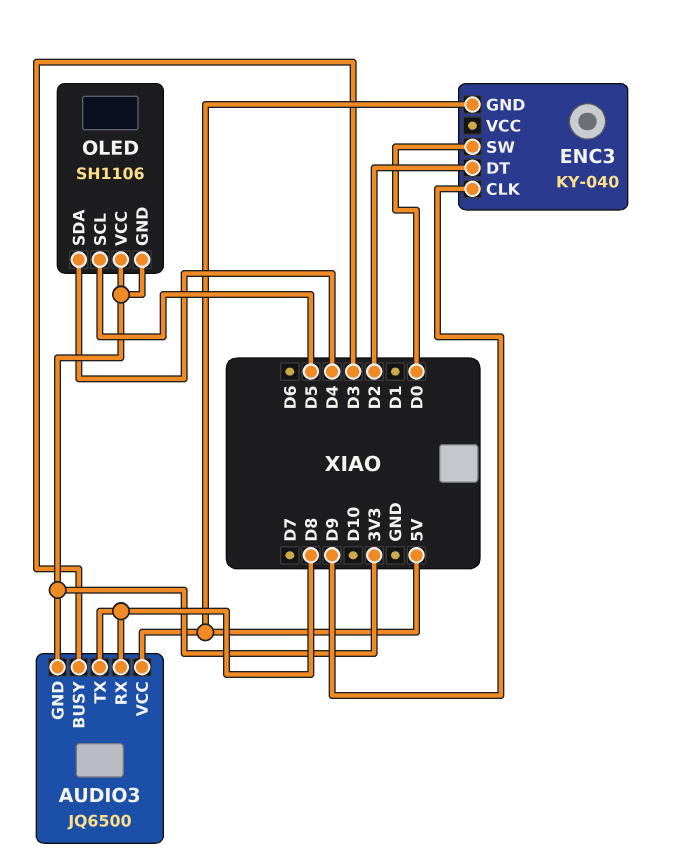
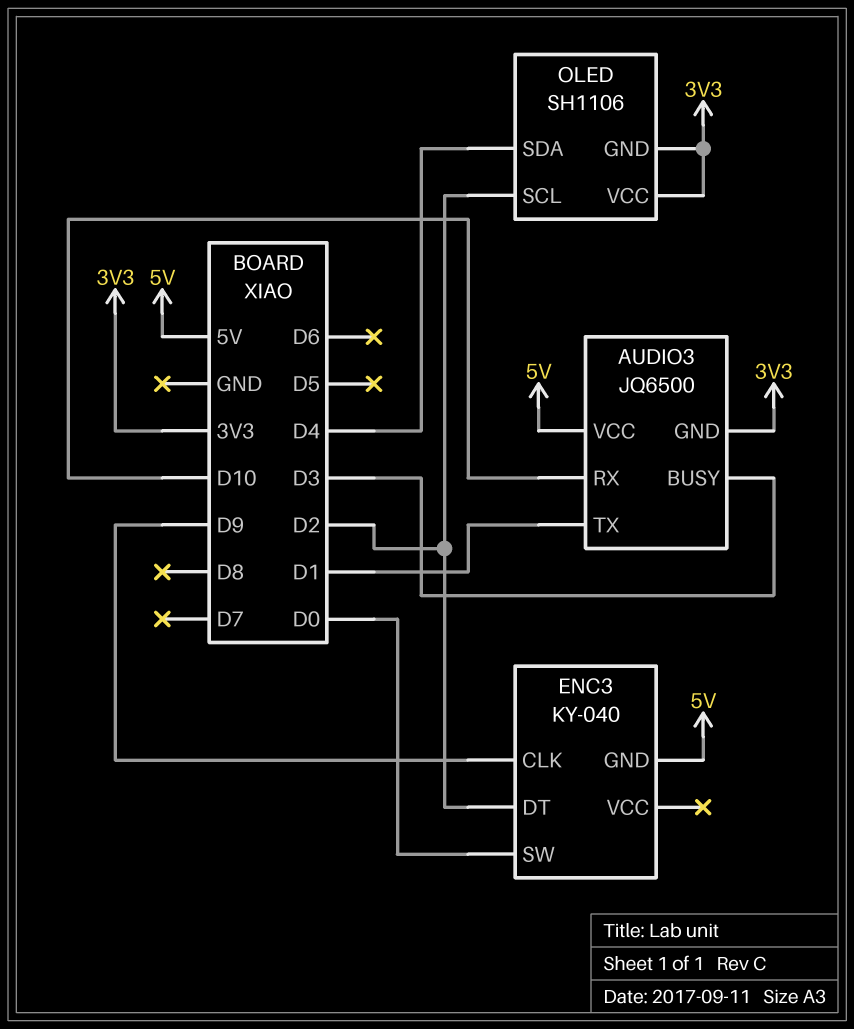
AUDIO3 pin RX: D8 -> D10
AUDIO3 pin TX: D8 -> D1
OLED pin SCL: D5 -> D2

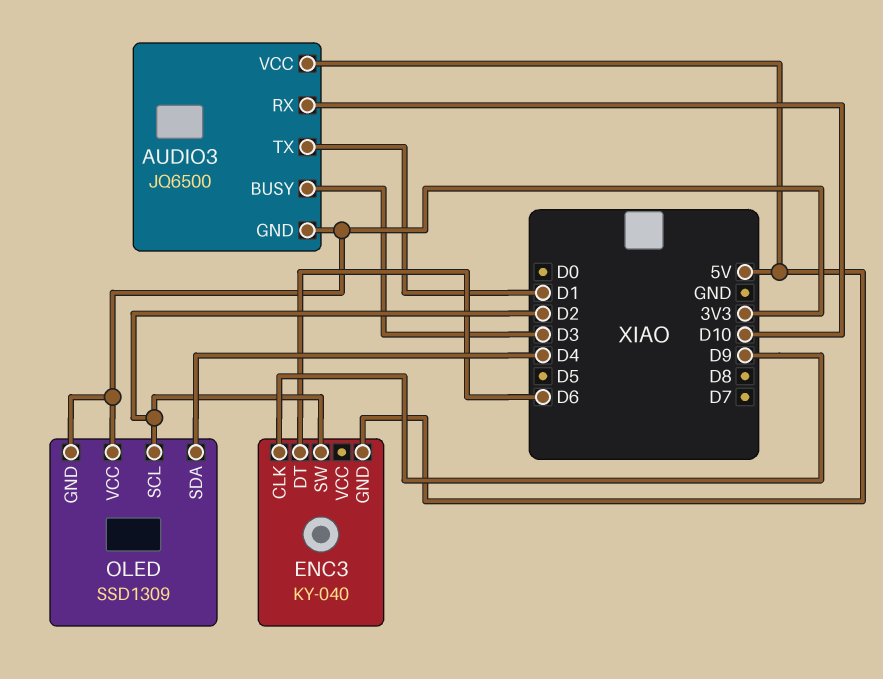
ENC3 pin DT: D2 -> D6
ENC3 pin SW: D0 -> D2
OLED: SH1106 -> SSD1309

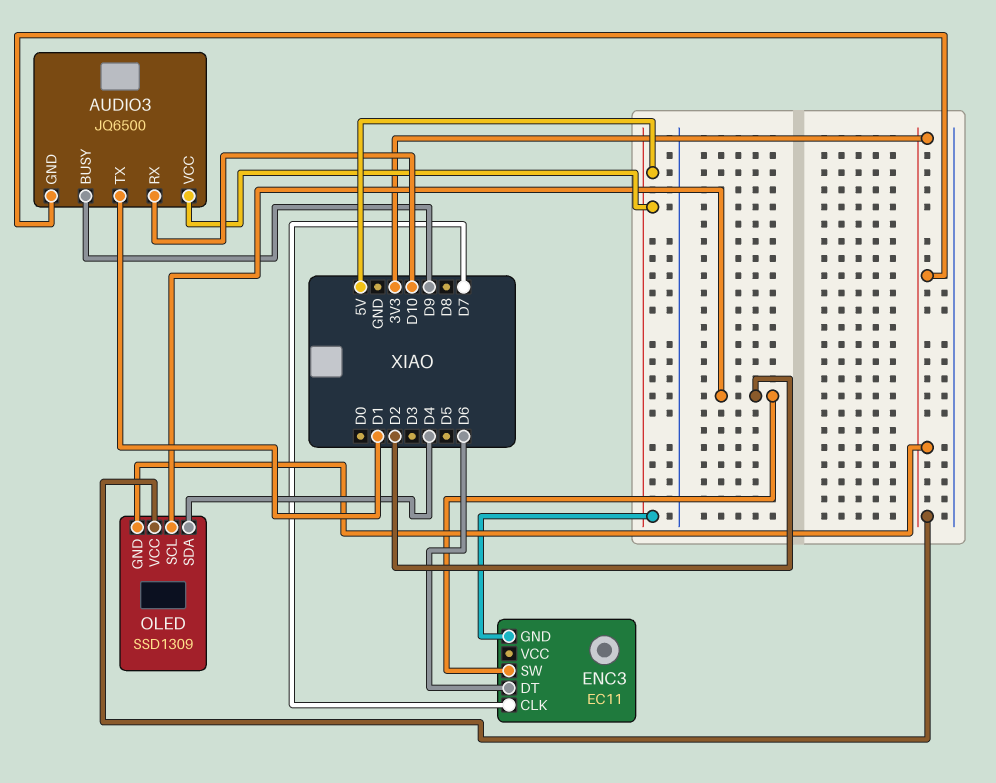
AUDIO3 pin BUSY: D3 -> D9
ENC3: KY-040 -> EC11
ENC3 pin CLK: D9 -> D7

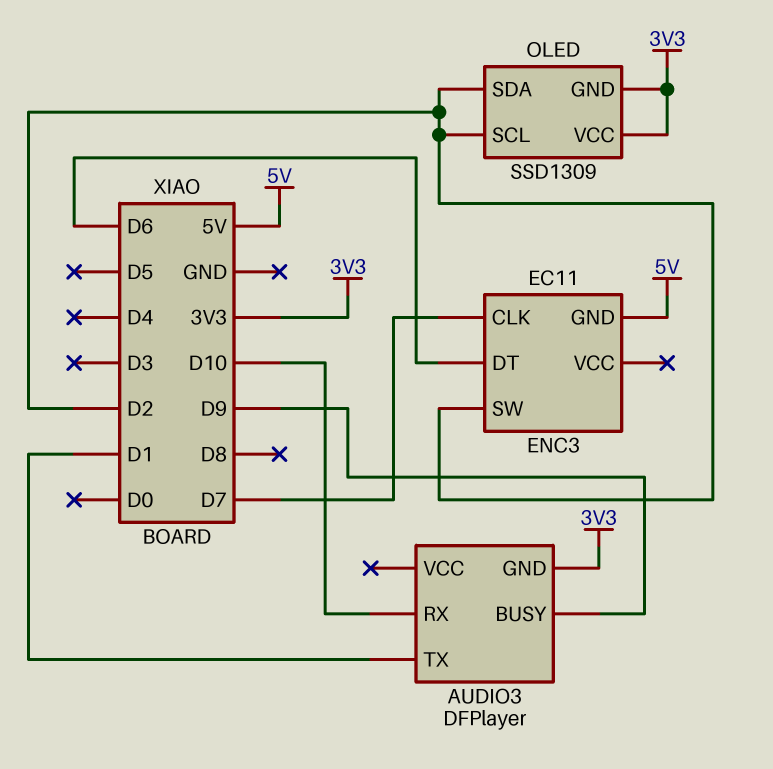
AUDIO3: JQ6500 -> DFPlayer
AUDIO3 pin VCC: 5V -> none
OLED pin SDA: D4 -> D2

